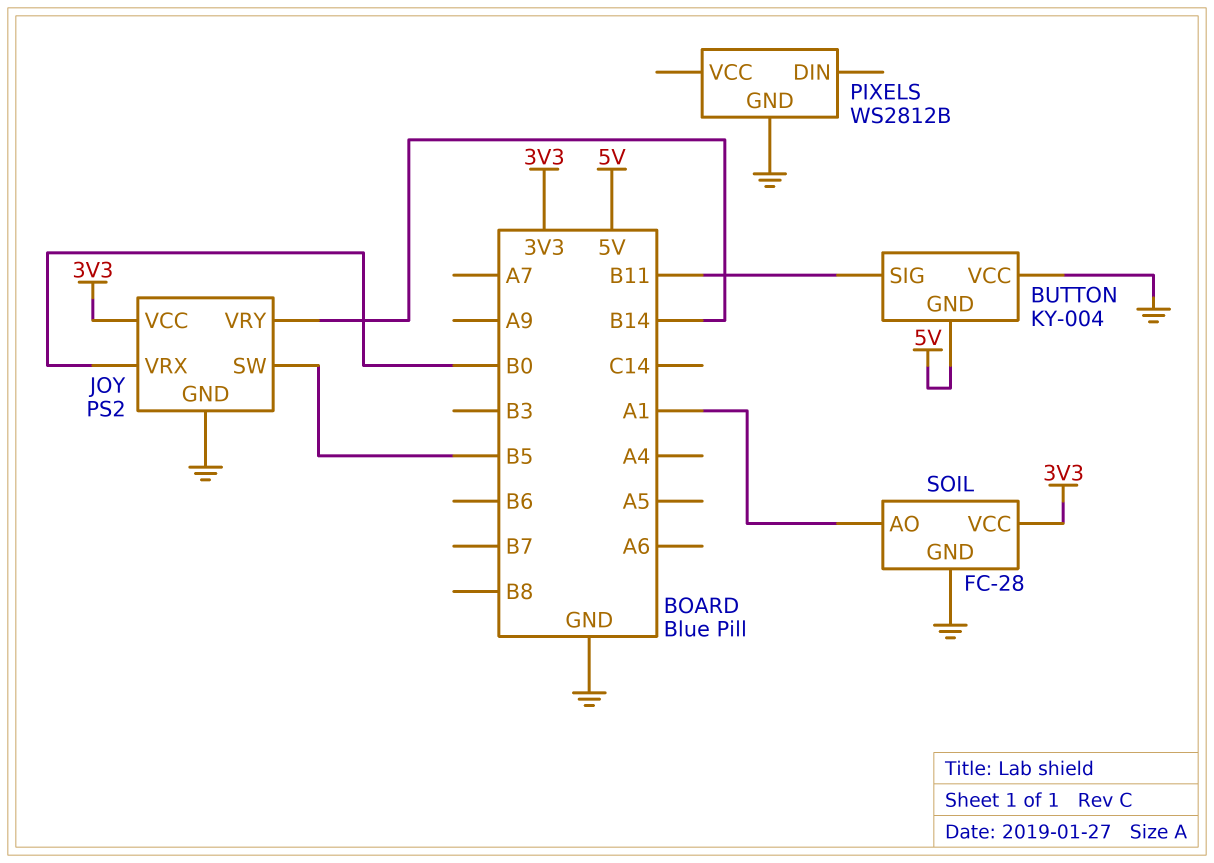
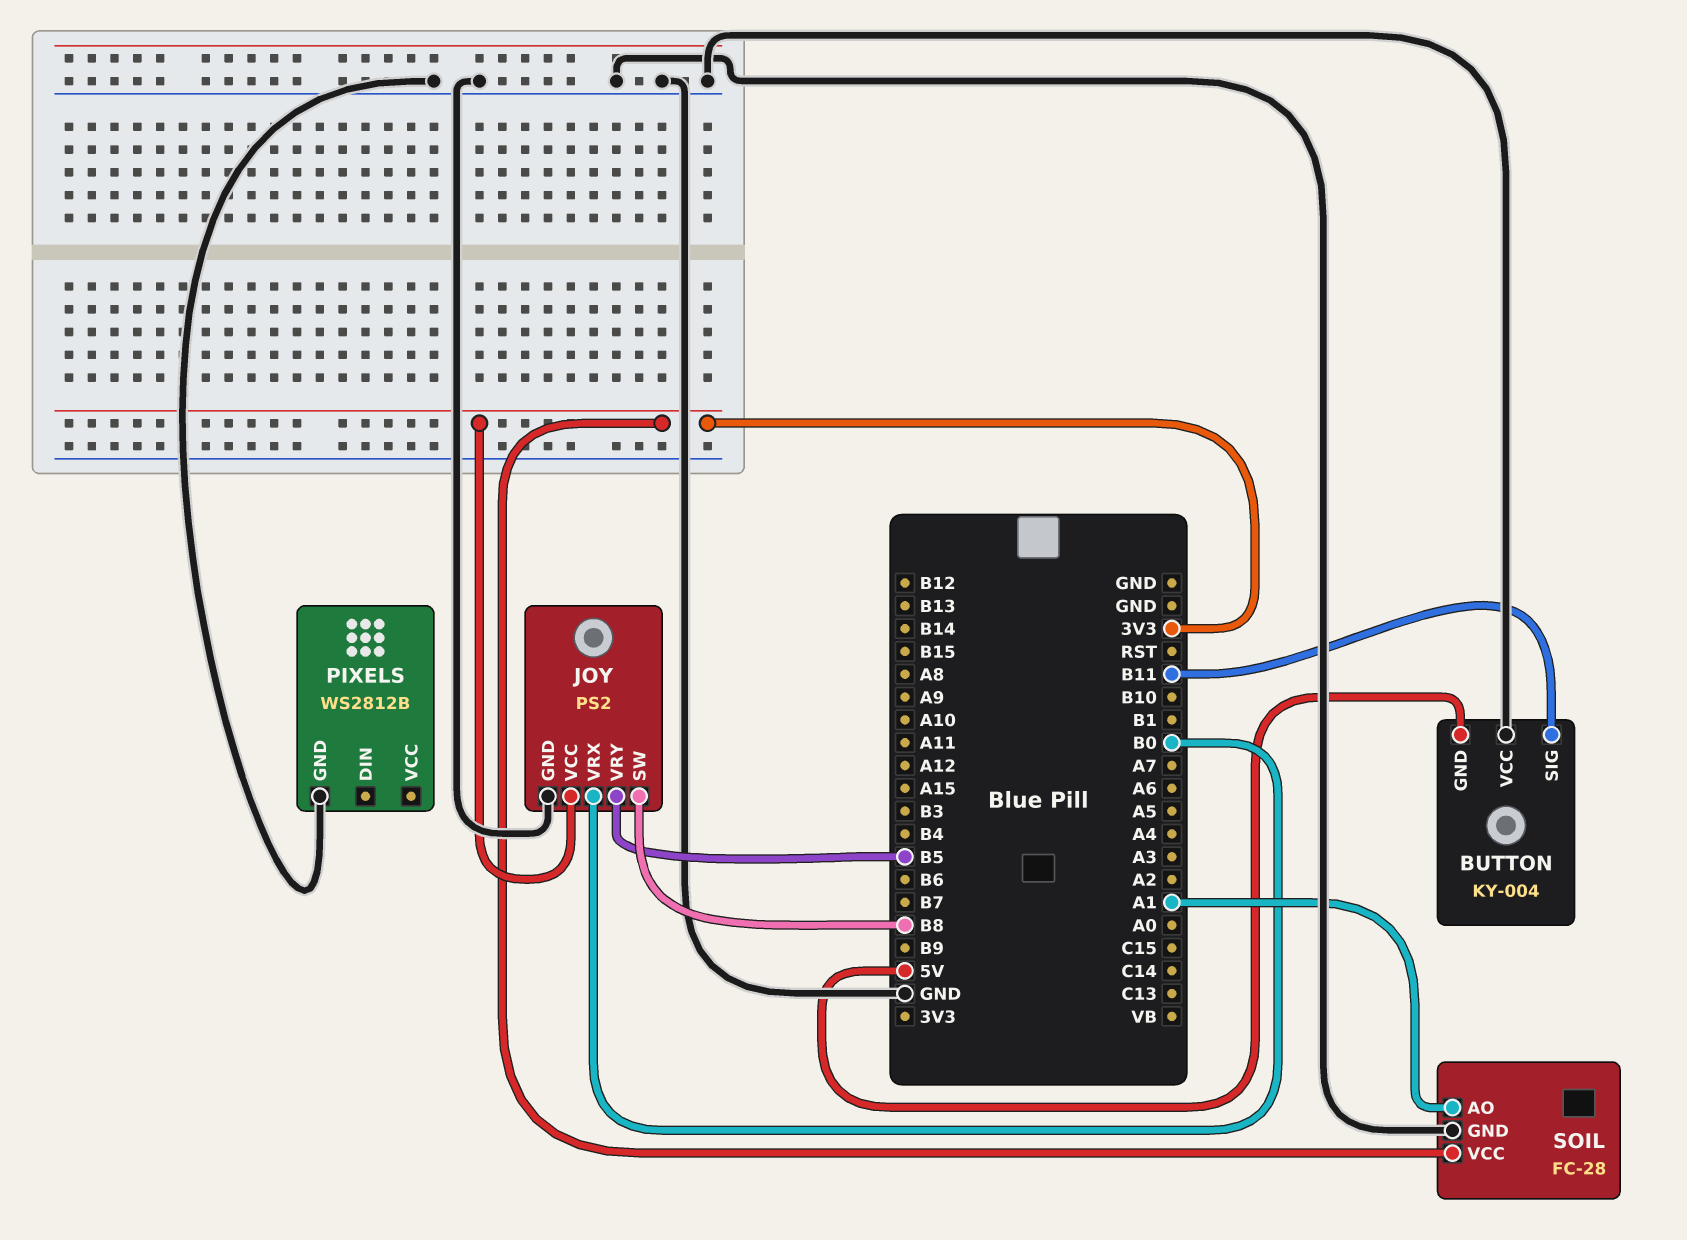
JOY pin SW: B5 -> B8
JOY pin VRY: B14 -> B5

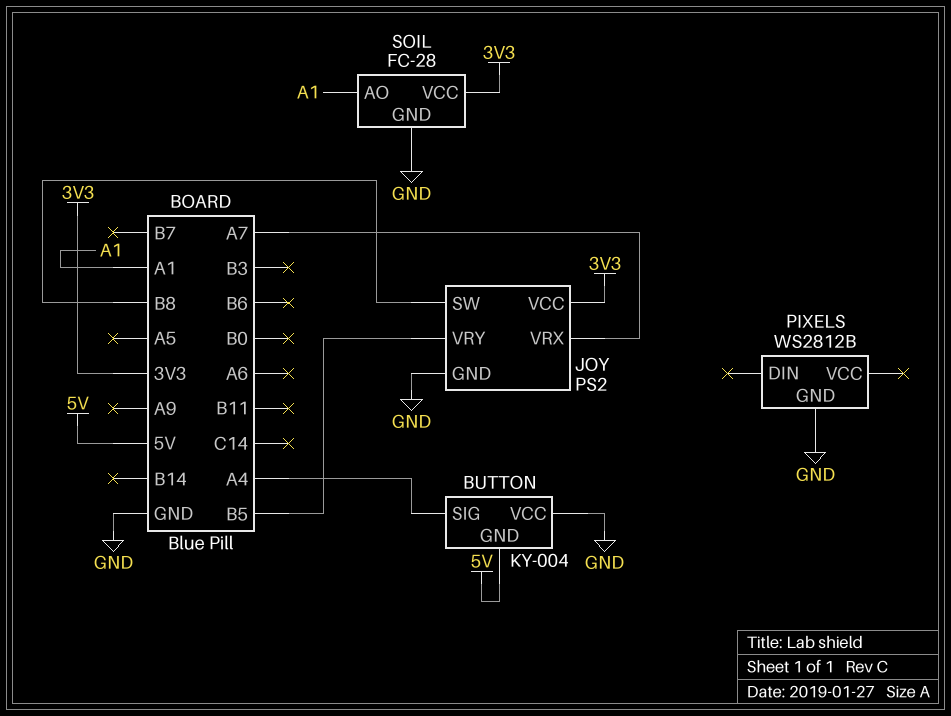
BUTTON pin SIG: B11 -> A4
JOY pin VRX: B0 -> A7

